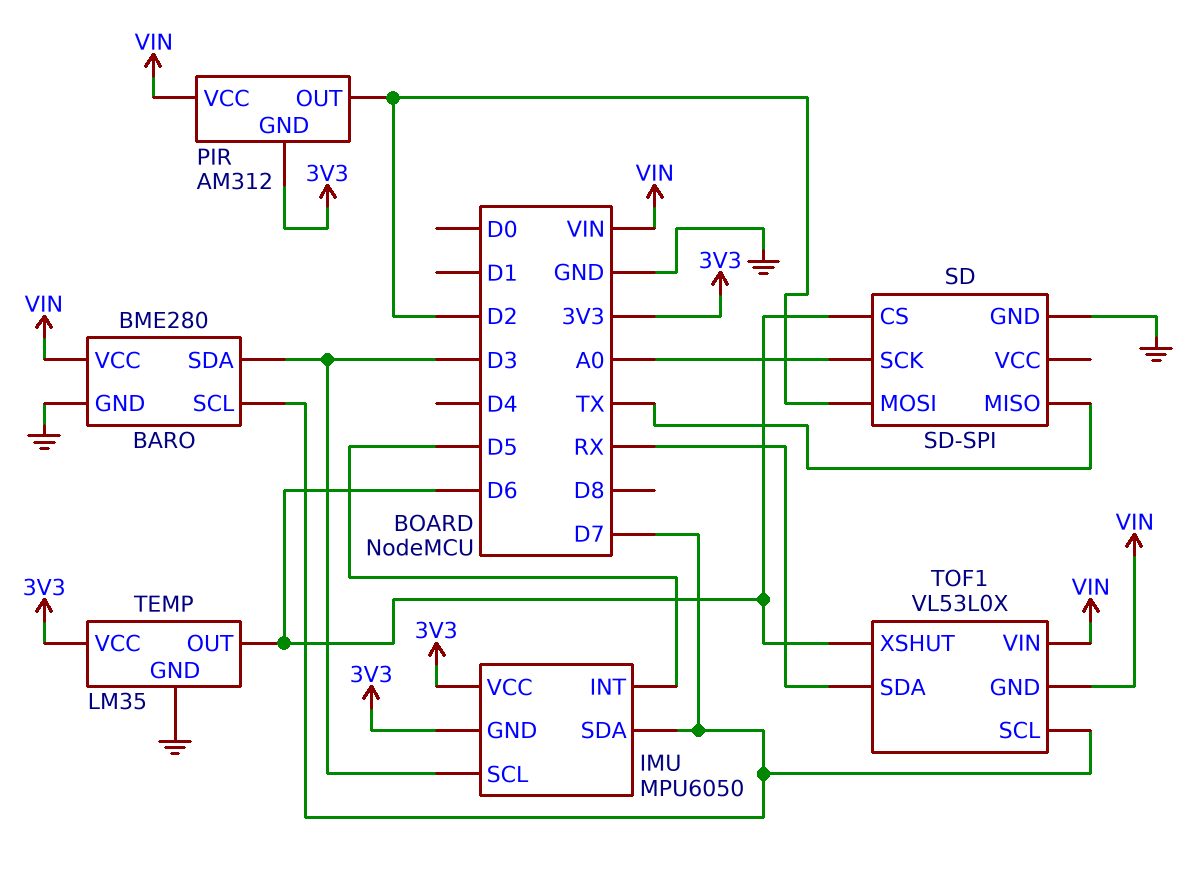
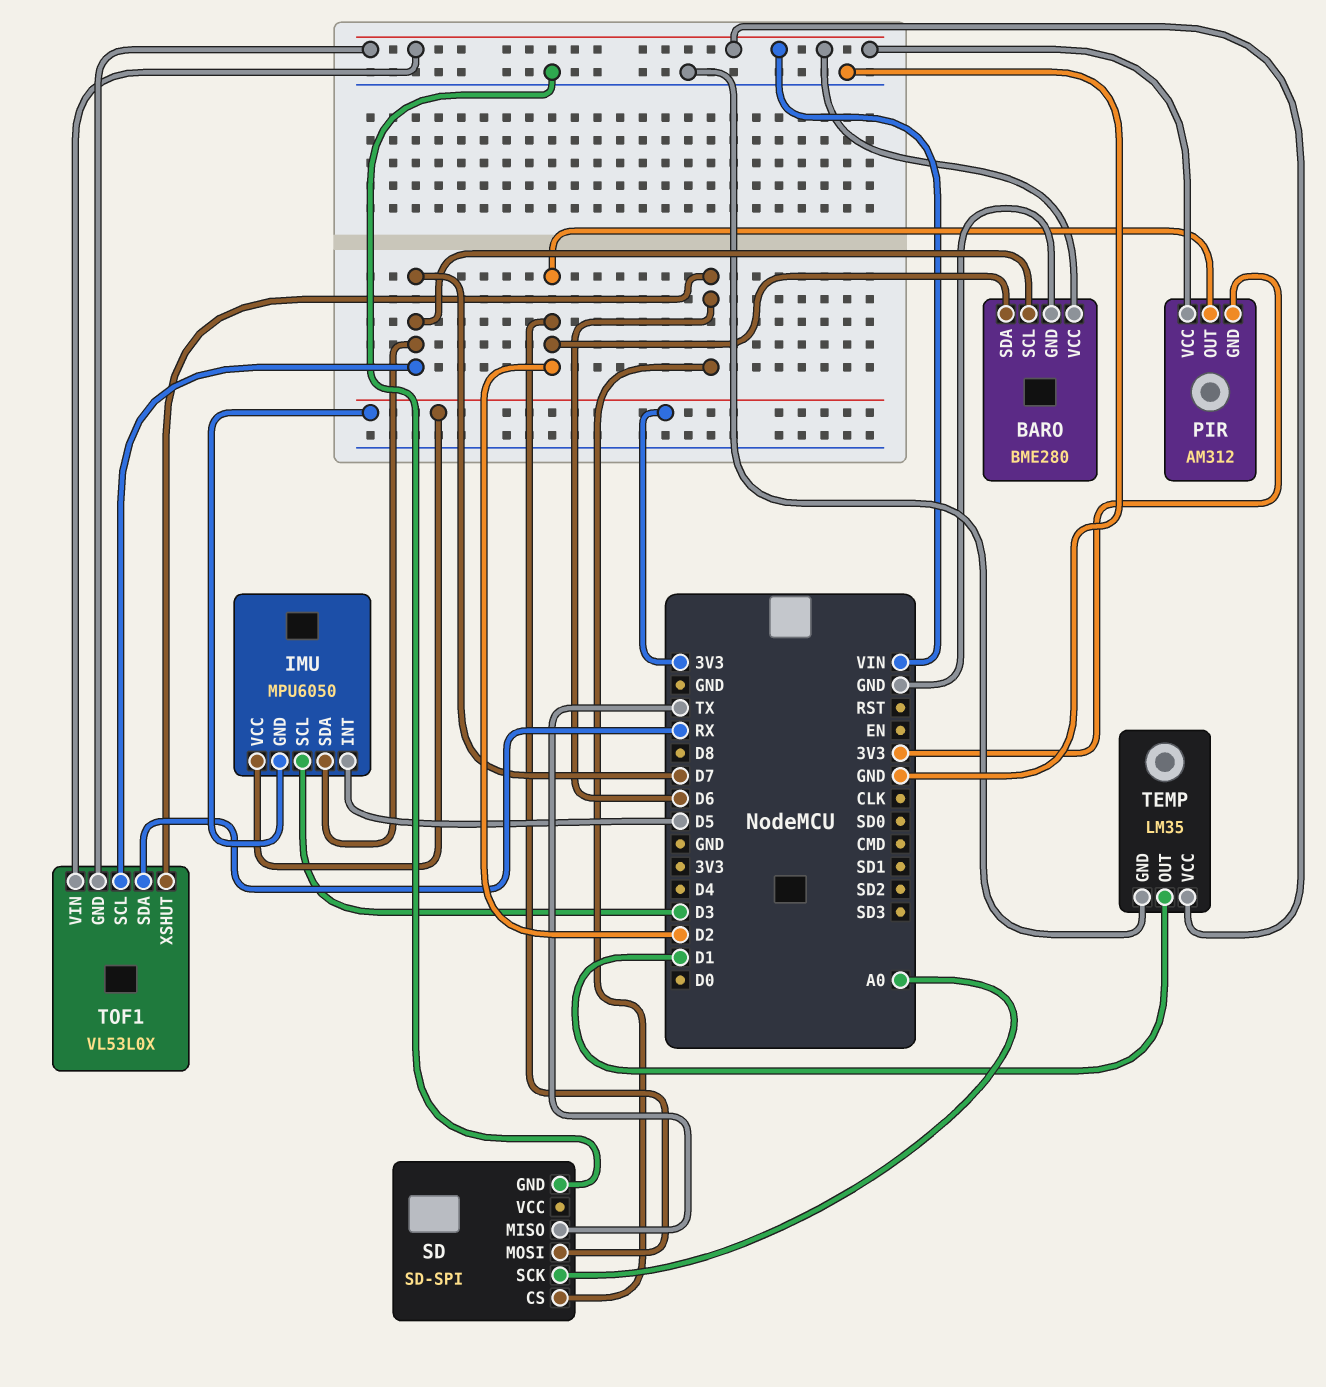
BARO pin SDA: D3 -> D2
TEMP pin OUT: D6 -> D1
TEMP pin VCC: 3V3 -> VIN

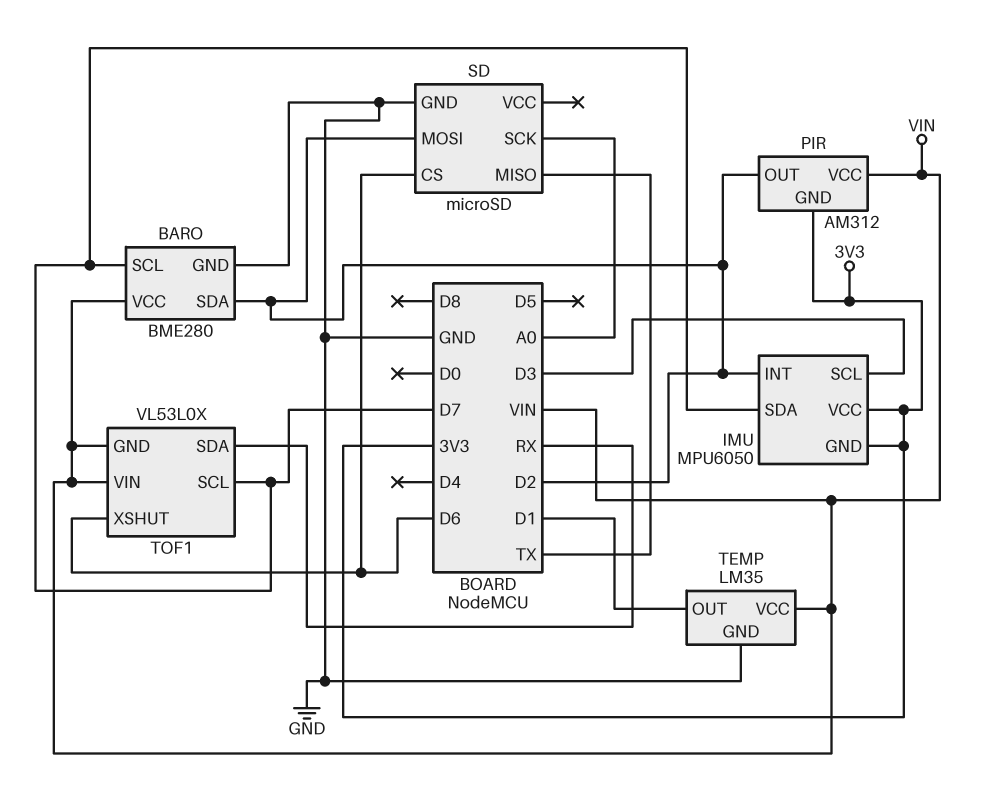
IMU pin INT: D5 -> D2
SD: SD-SPI -> microSD

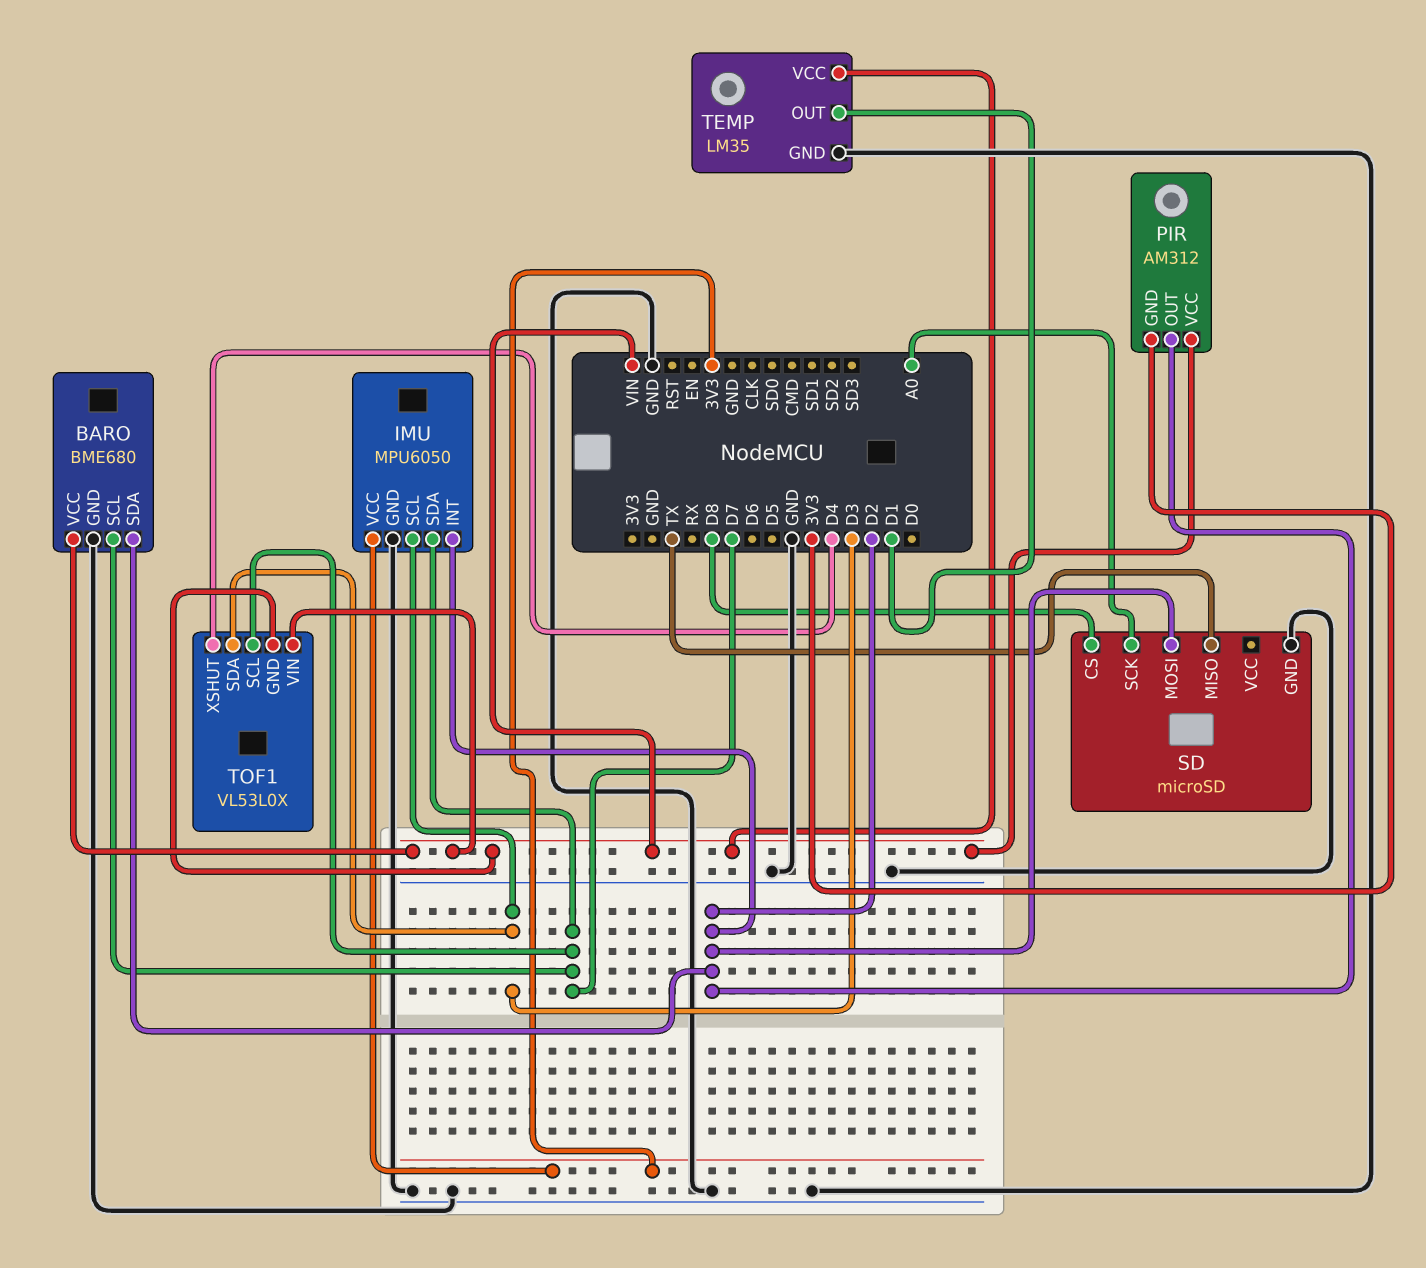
BARO: BME280 -> BME680
IMU pin GND: 3V3 -> GND
SD pin CS: D6 -> D8
TOF1 pin SDA: RX -> D3
TOF1 pin XSHUT: D6 -> D4

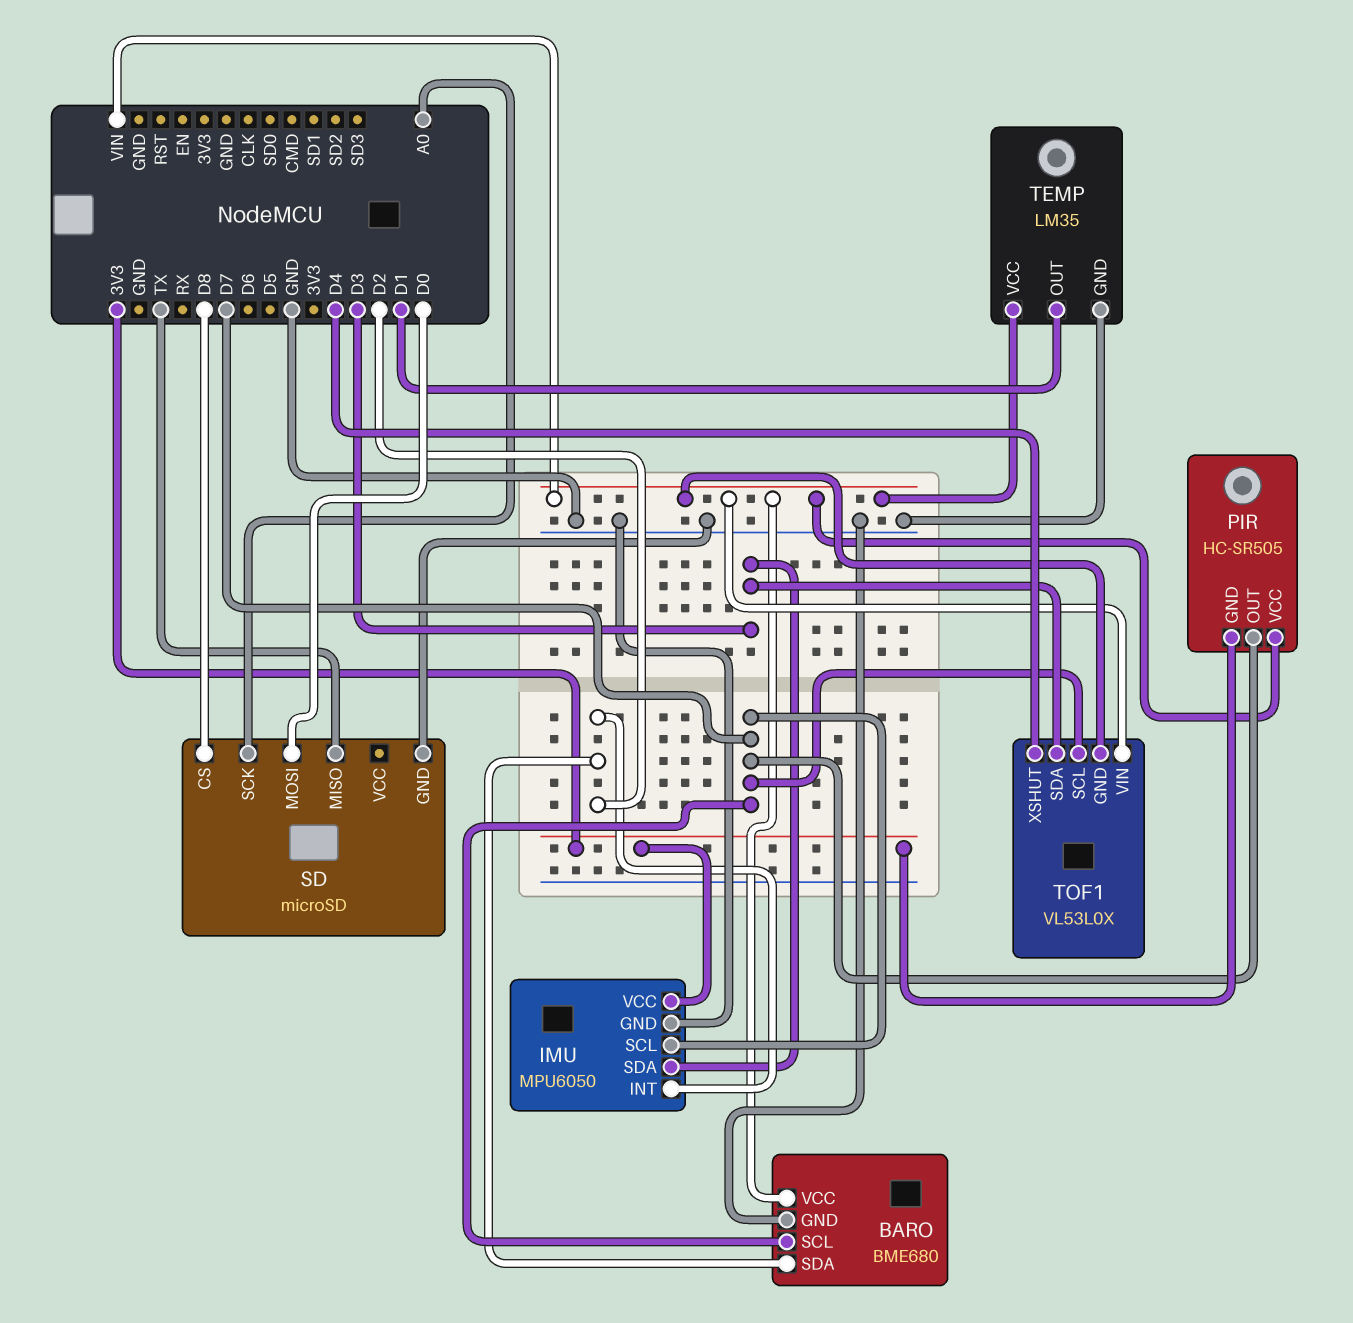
IMU pin SCL: D3 -> D7
IMU pin SDA: D7 -> D3
PIR: AM312 -> HC-SR505
PIR pin OUT: D2 -> D7
SD pin MOSI: D2 -> D0

